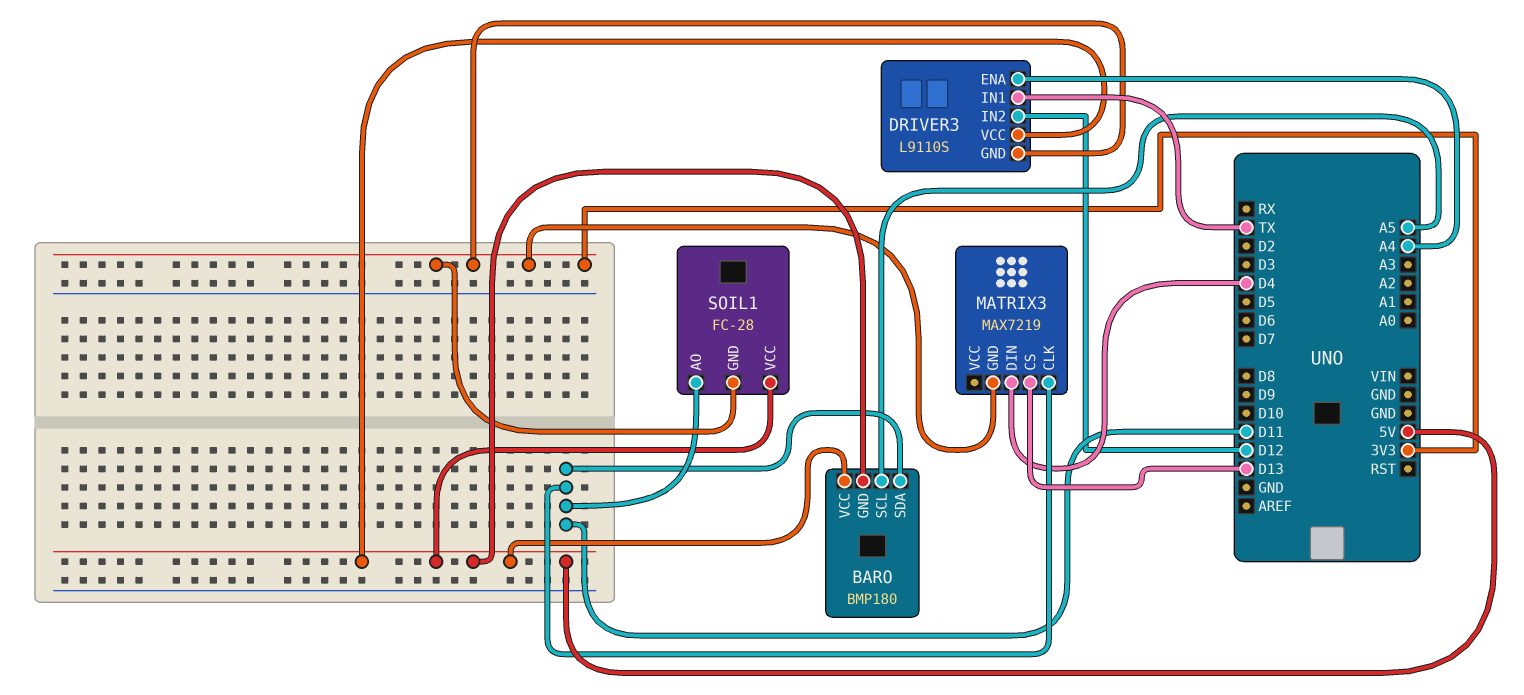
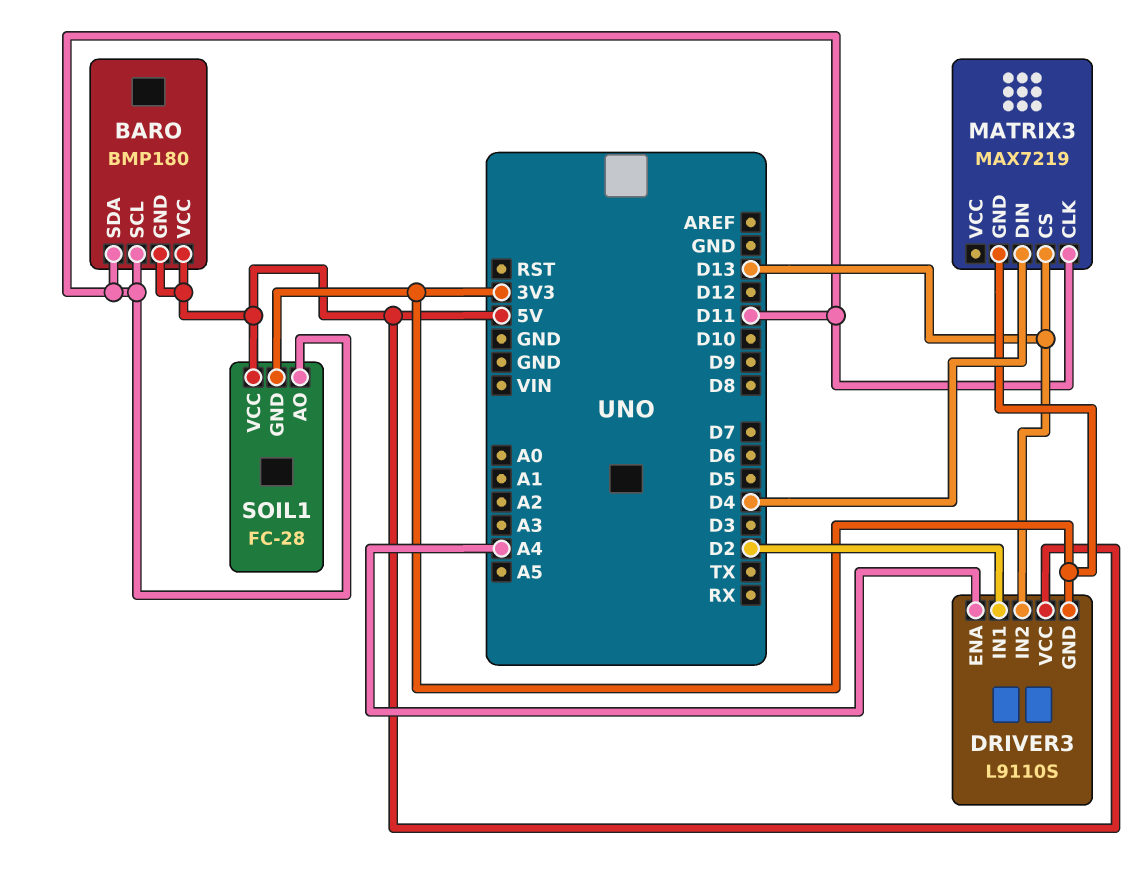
BARO pin SCL: A5 -> D11
DRIVER3 pin IN1: TX -> D2
DRIVER3 pin IN2: D12 -> D13

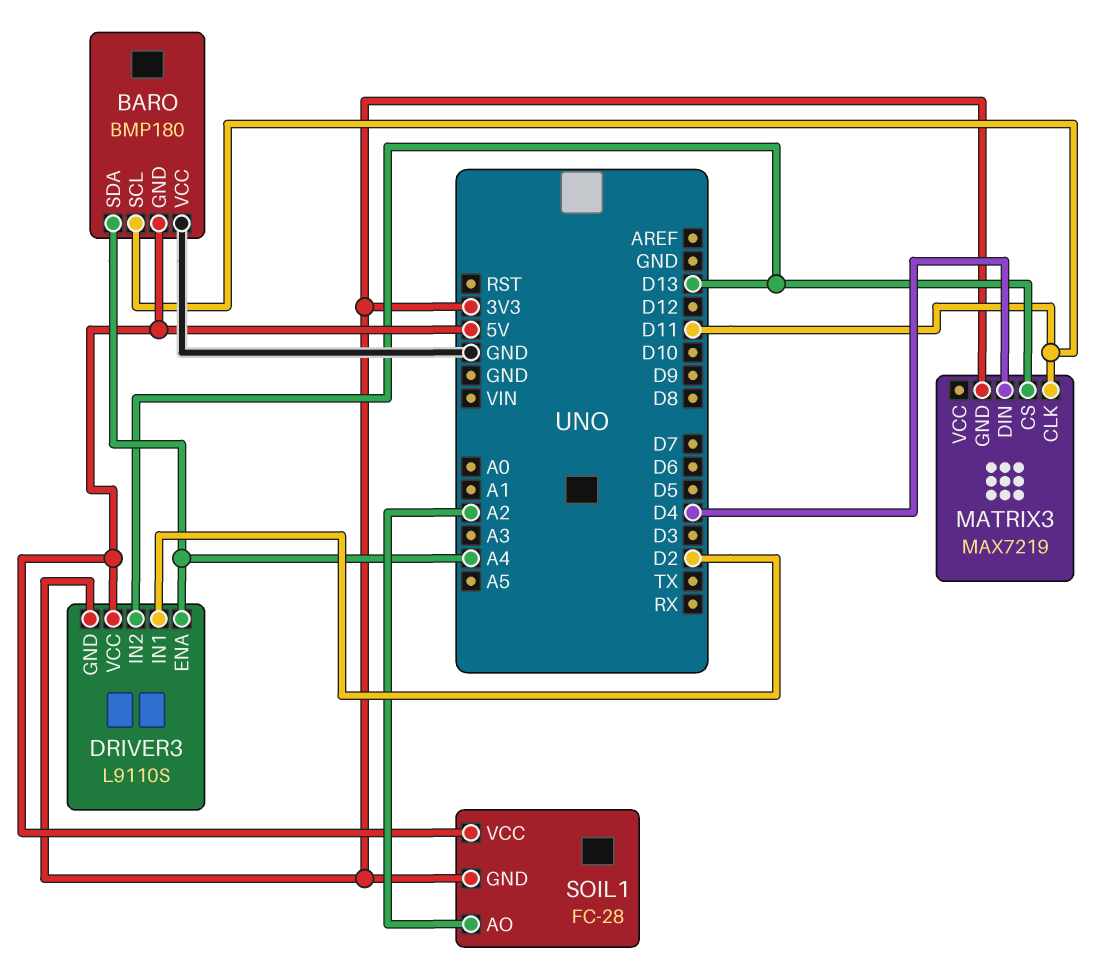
BARO pin SDA: D11 -> A4
BARO pin VCC: 5V -> GND
SOIL1 pin AO: D11 -> A2

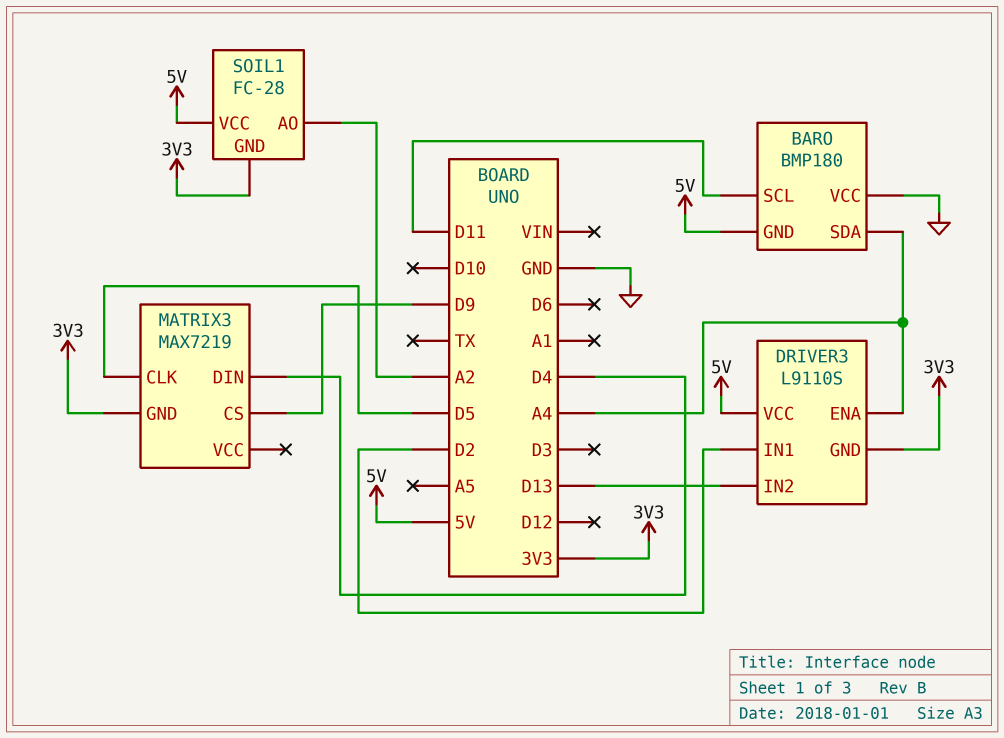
MATRIX3 pin CLK: D11 -> D5
MATRIX3 pin CS: D13 -> D9

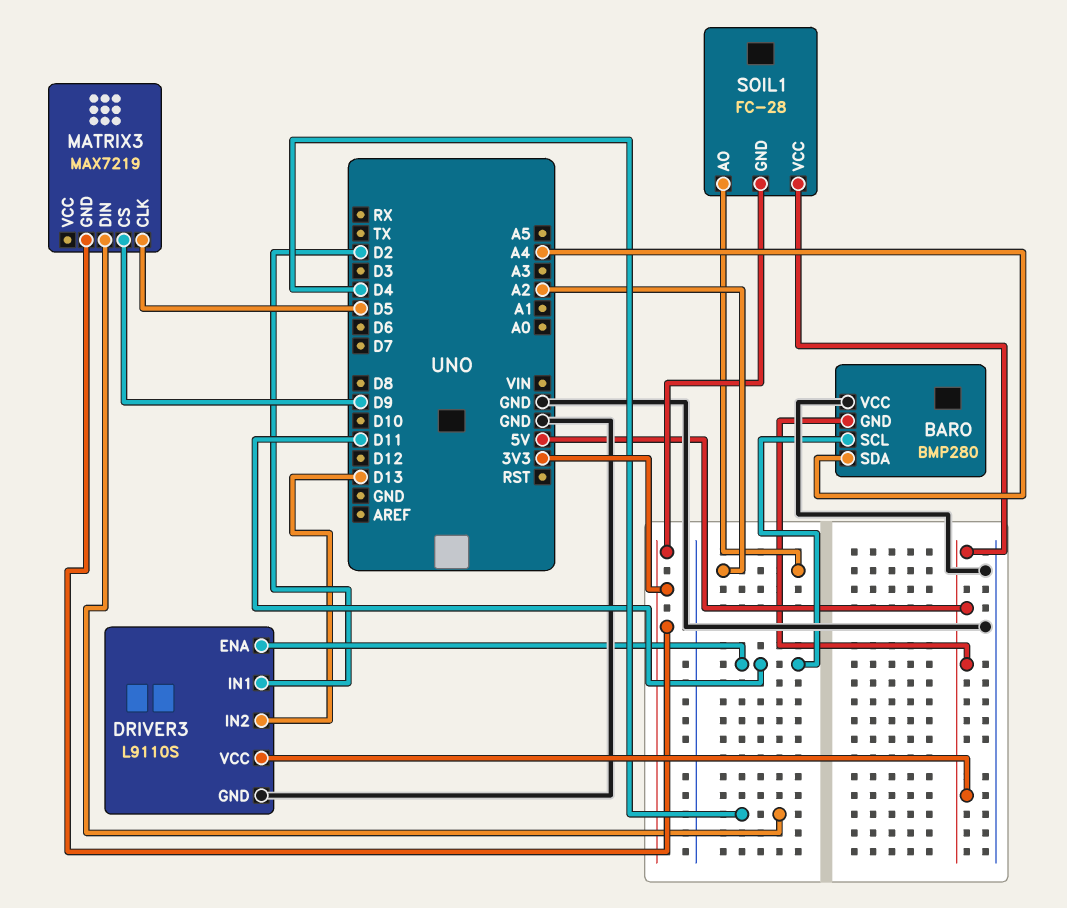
BARO: BMP180 -> BMP280
DRIVER3 pin ENA: A4 -> D11
DRIVER3 pin GND: 3V3 -> GND

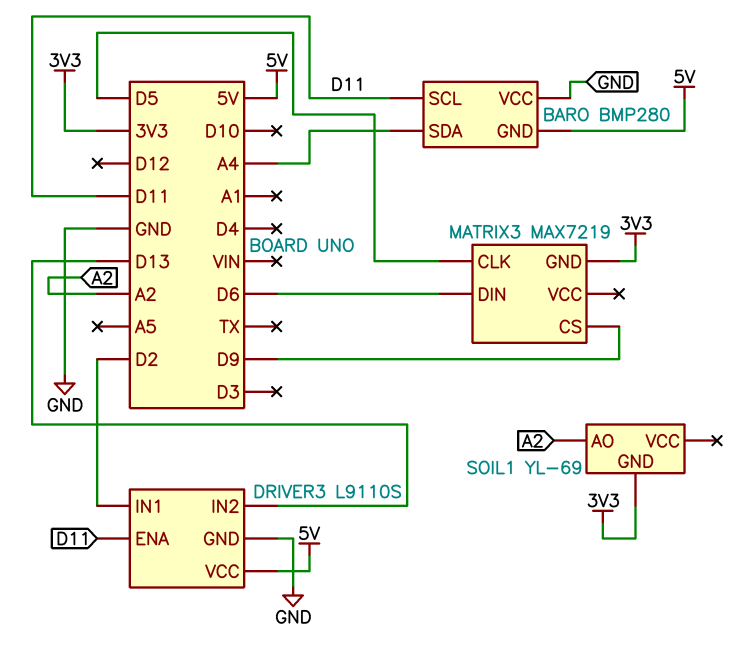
MATRIX3 pin DIN: D4 -> D6
SOIL1: FC-28 -> YL-69
SOIL1 pin VCC: 5V -> none

